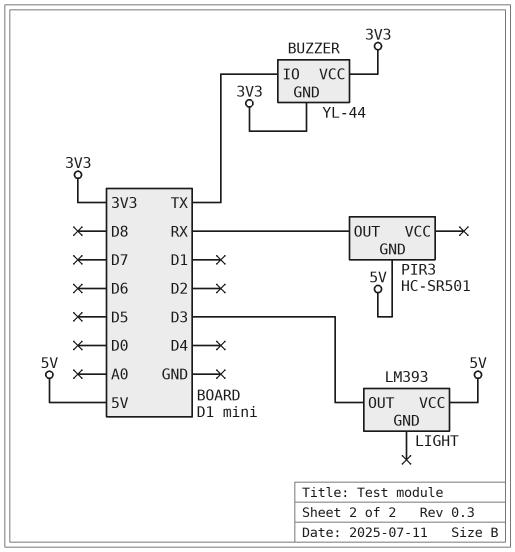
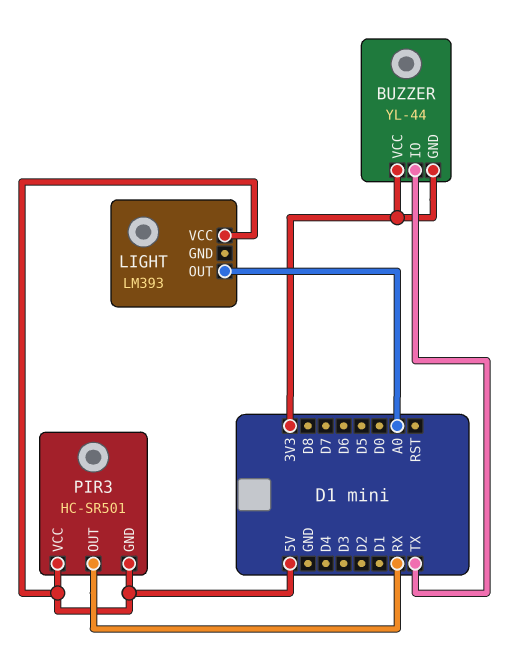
LIGHT pin OUT: D3 -> A0
PIR3 pin VCC: none -> 5V

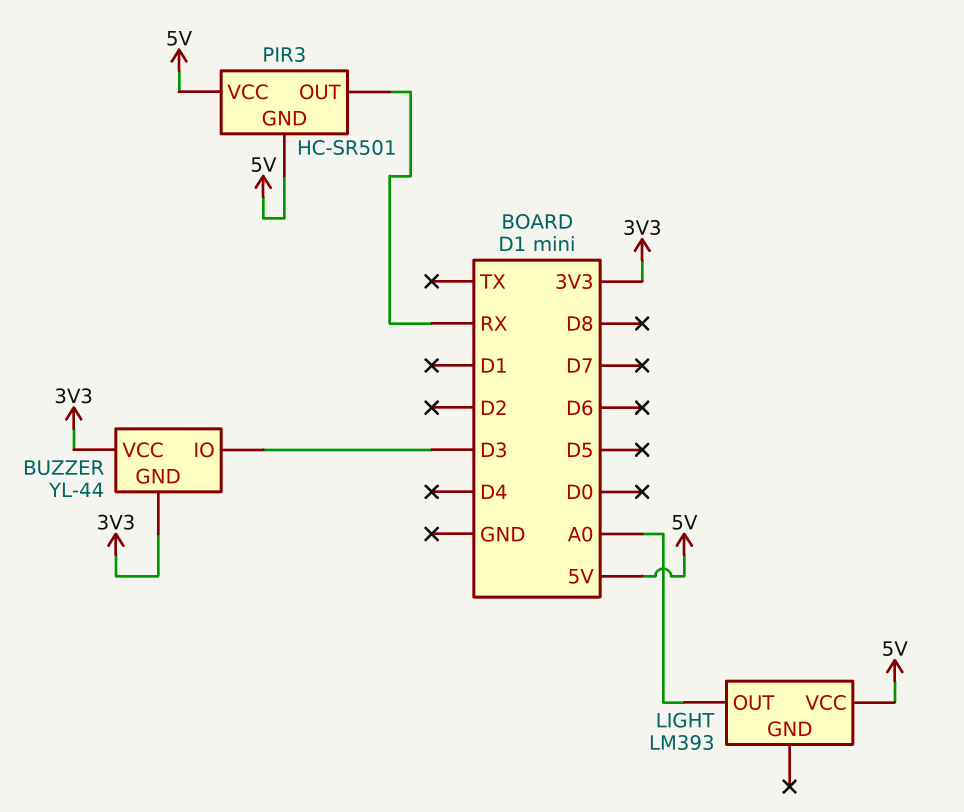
BUZZER pin IO: TX -> D3

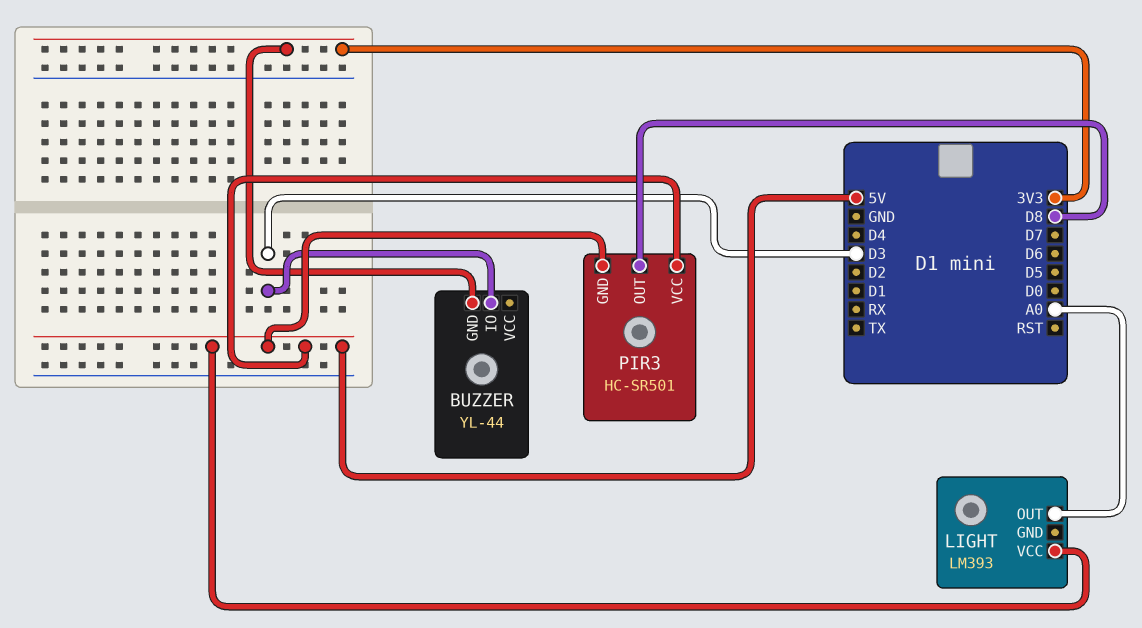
BUZZER pin VCC: 3V3 -> none
PIR3 pin OUT: RX -> D8

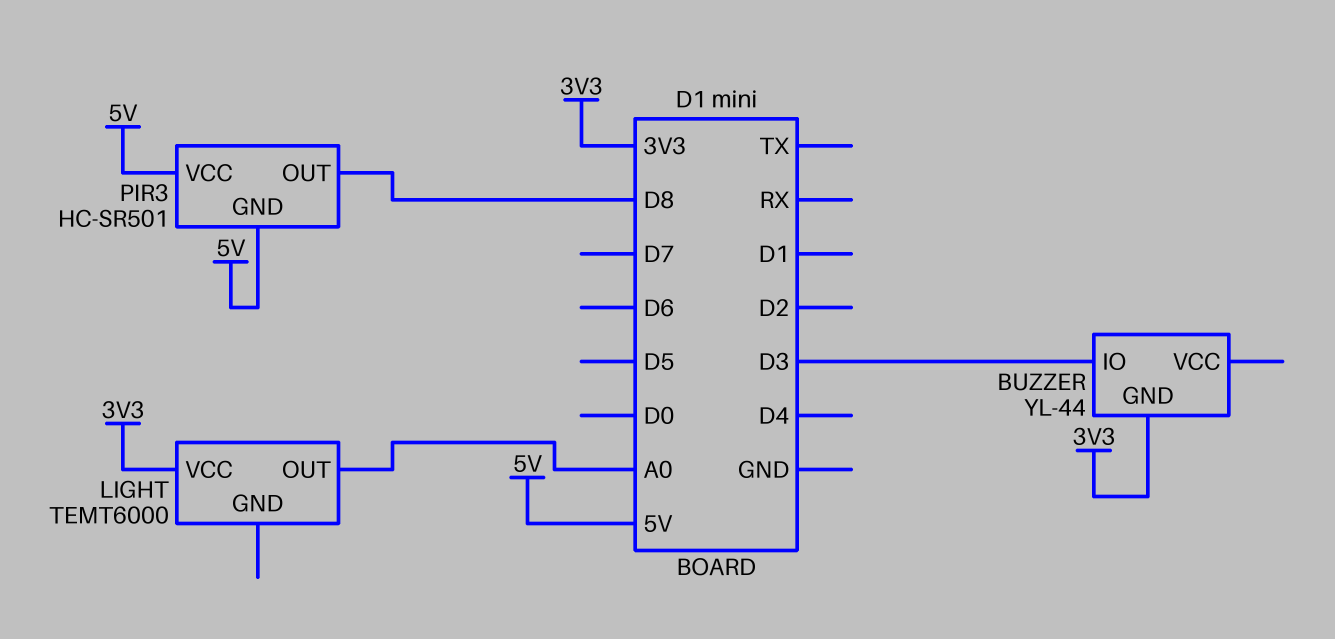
LIGHT: LM393 -> TEMT6000
LIGHT pin VCC: 5V -> 3V3

